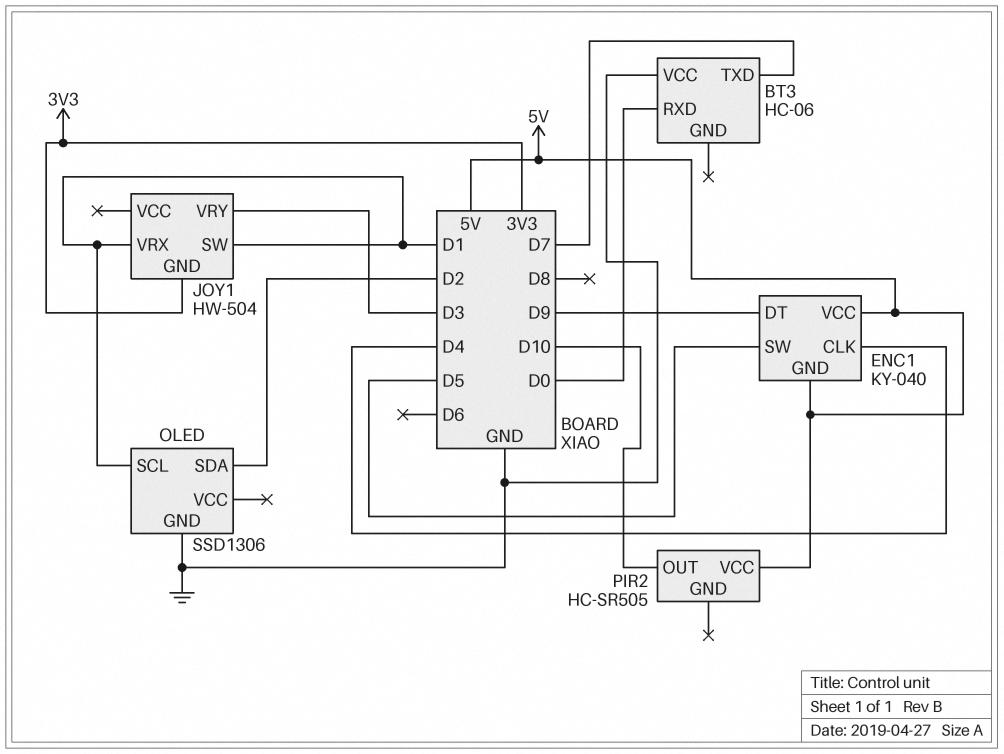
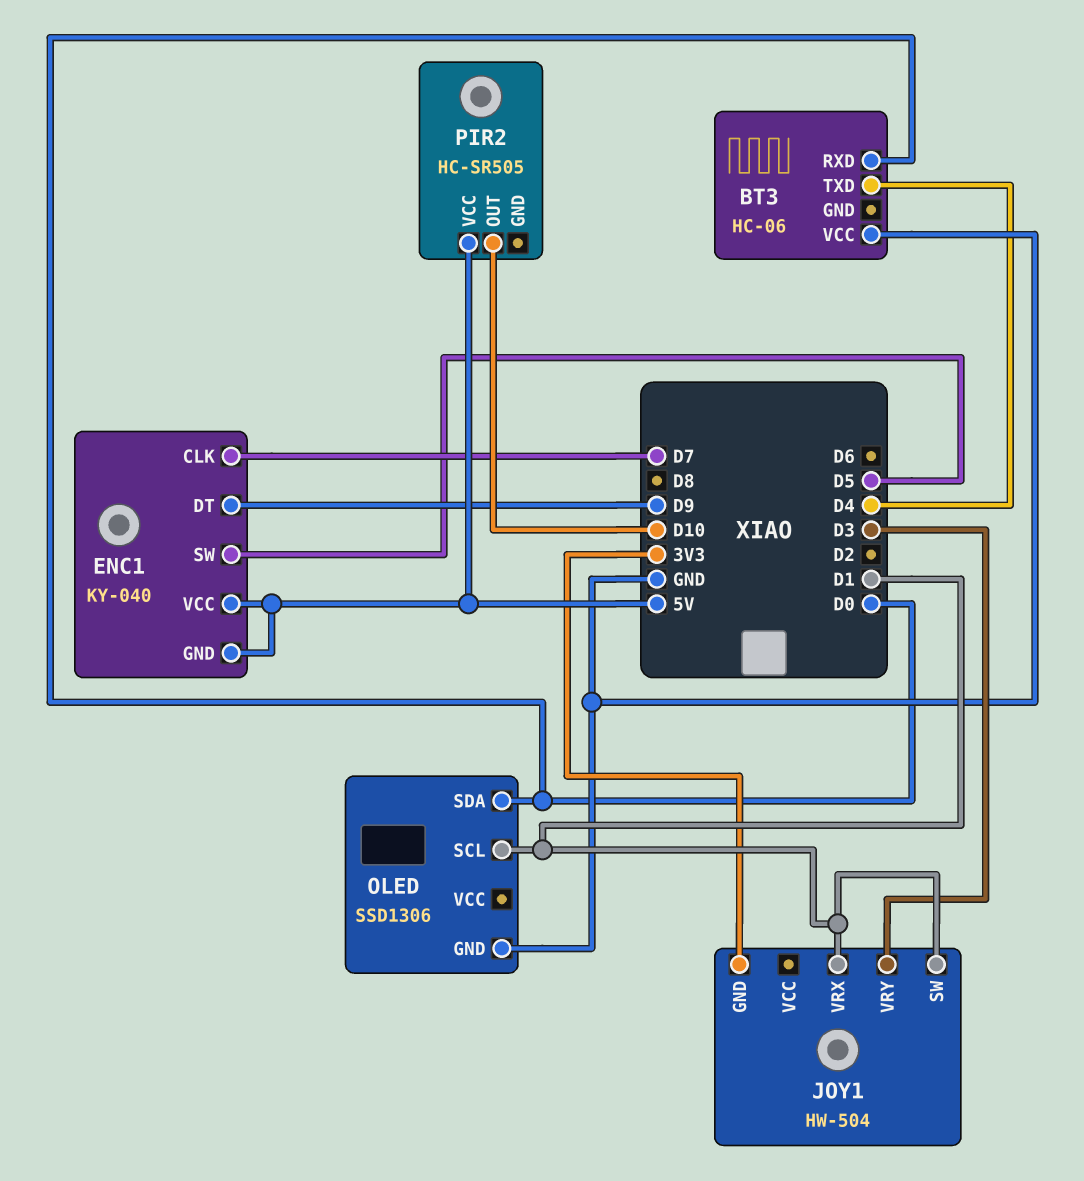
BT3 pin TXD: D7 -> D4
ENC1 pin CLK: D4 -> D7
OLED pin SDA: D2 -> D0

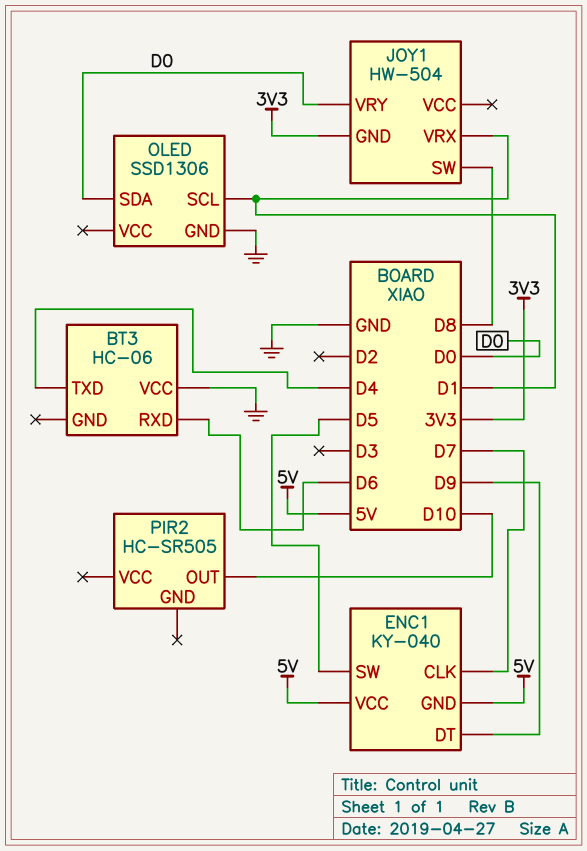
BT3 pin RXD: D0 -> D6
JOY1 pin SW: D1 -> D8
JOY1 pin VRY: D3 -> D0
PIR2 pin VCC: 5V -> none

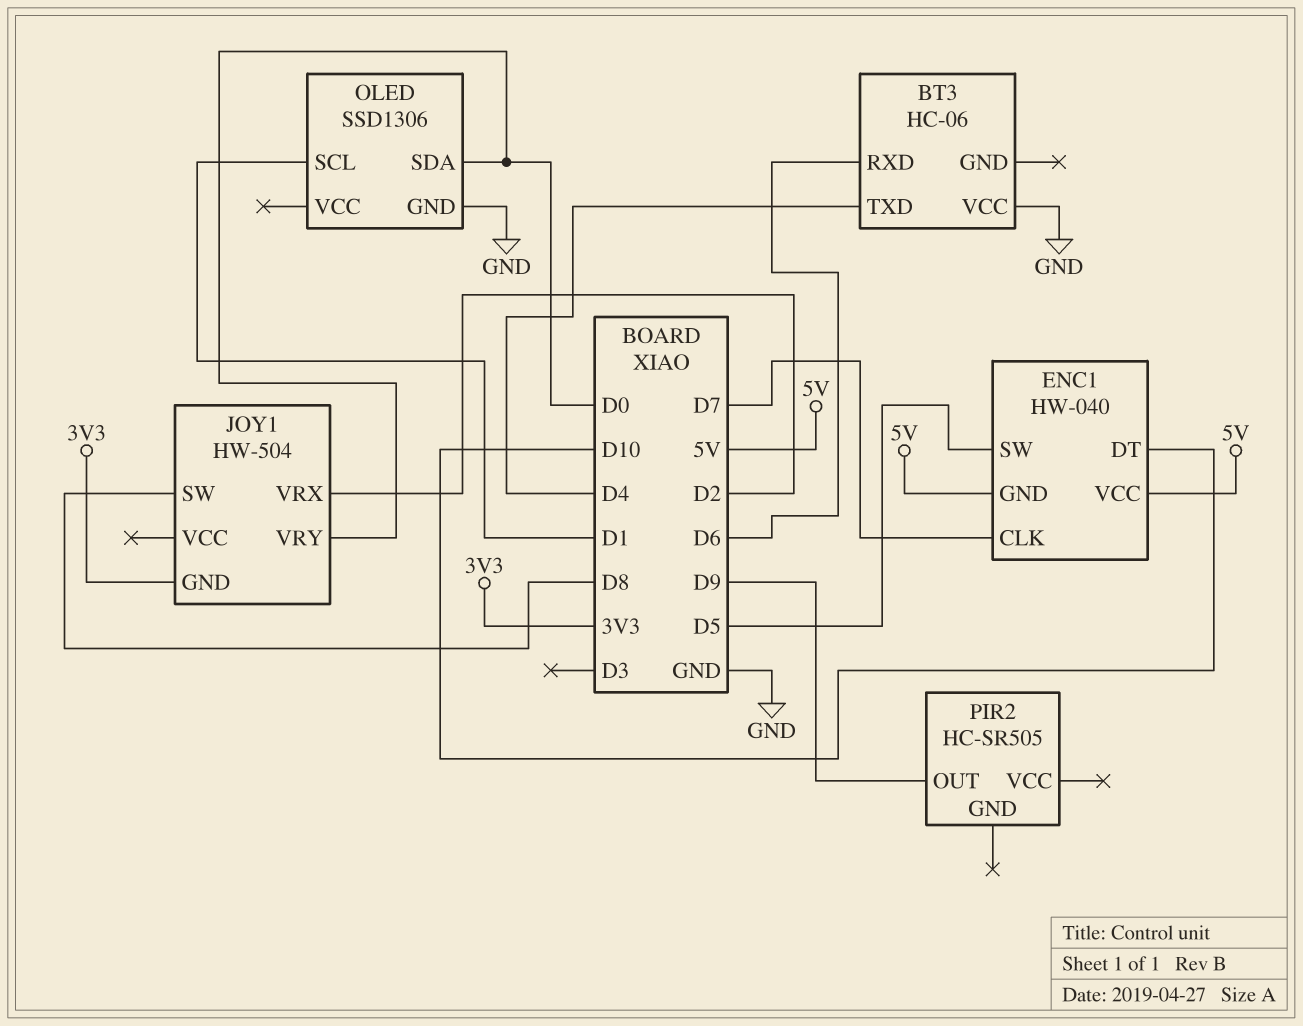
ENC1: KY-040 -> HW-040
ENC1 pin DT: D9 -> D10
JOY1 pin VRX: D1 -> D2
PIR2 pin OUT: D10 -> D9

